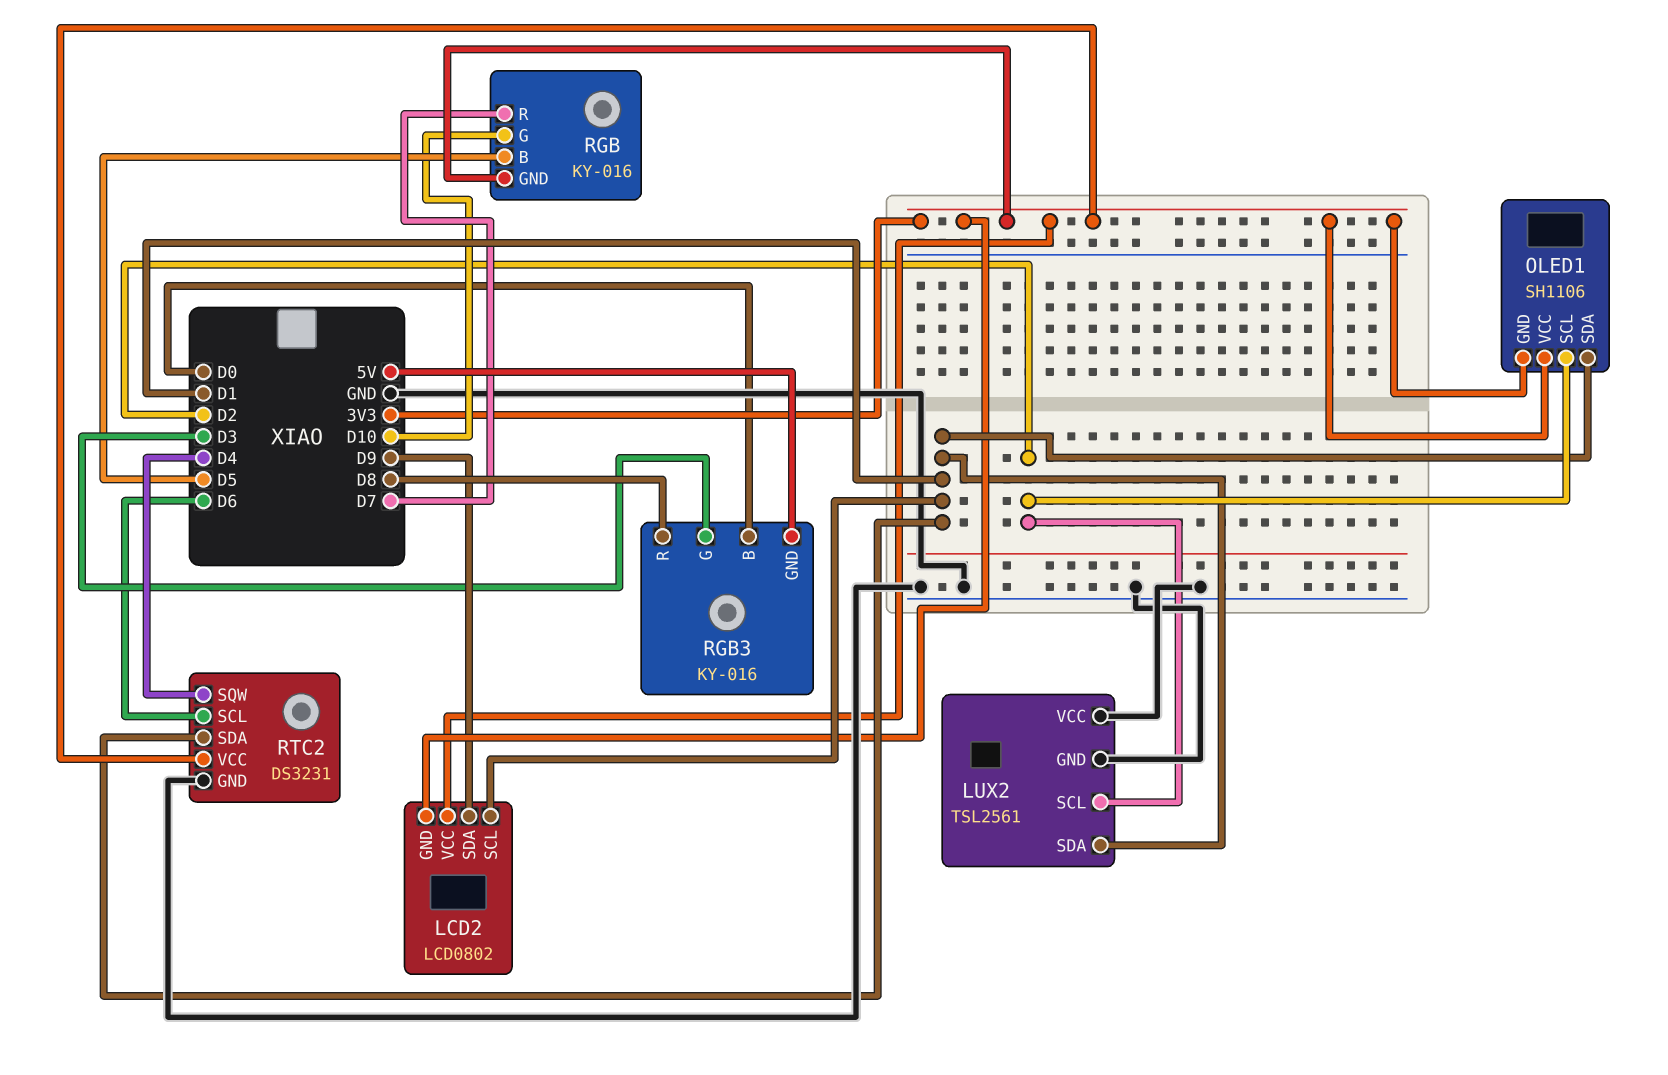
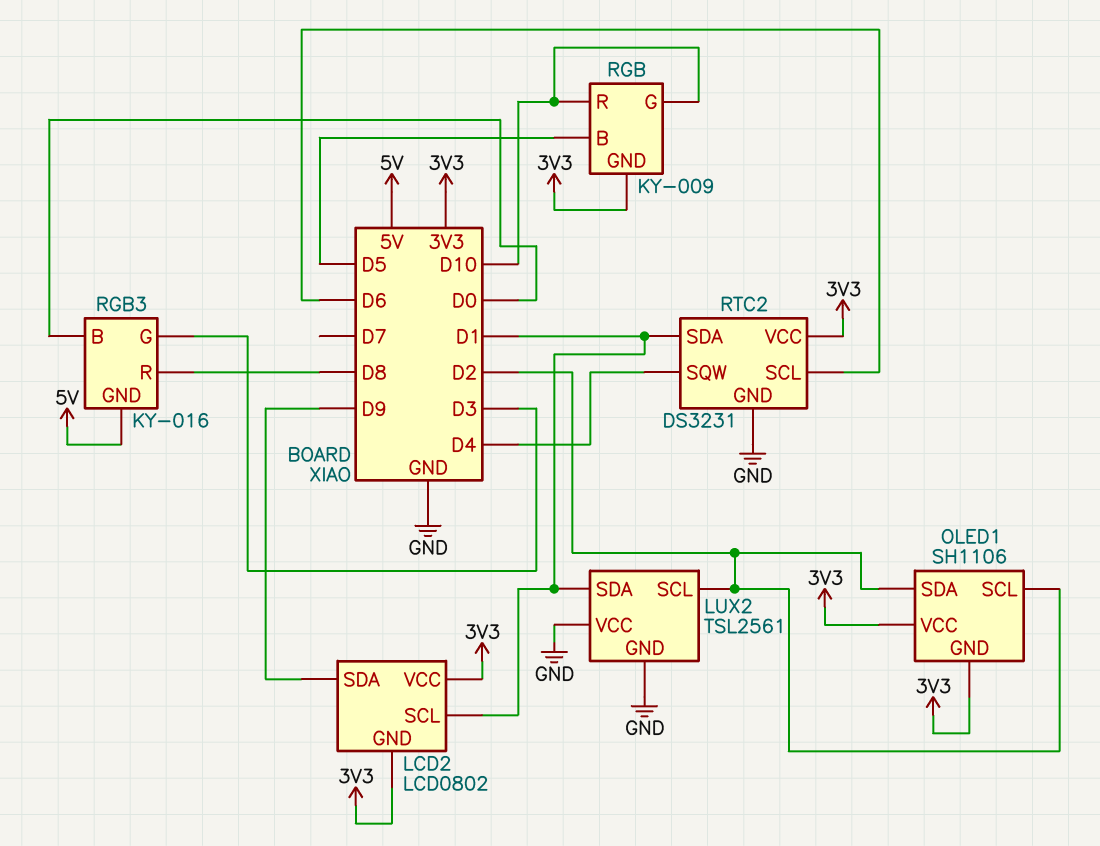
OLED1 pin SDA: D1 -> D2
RGB: KY-016 -> KY-009
RGB pin R: D7 -> D10

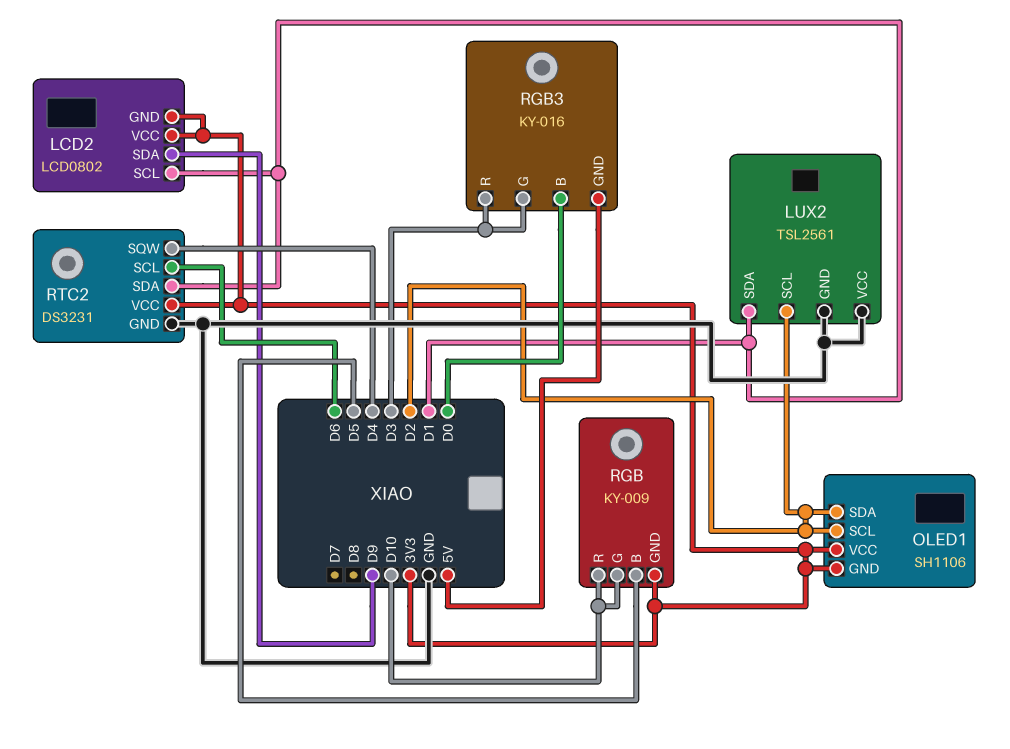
RGB3 pin R: D8 -> D3

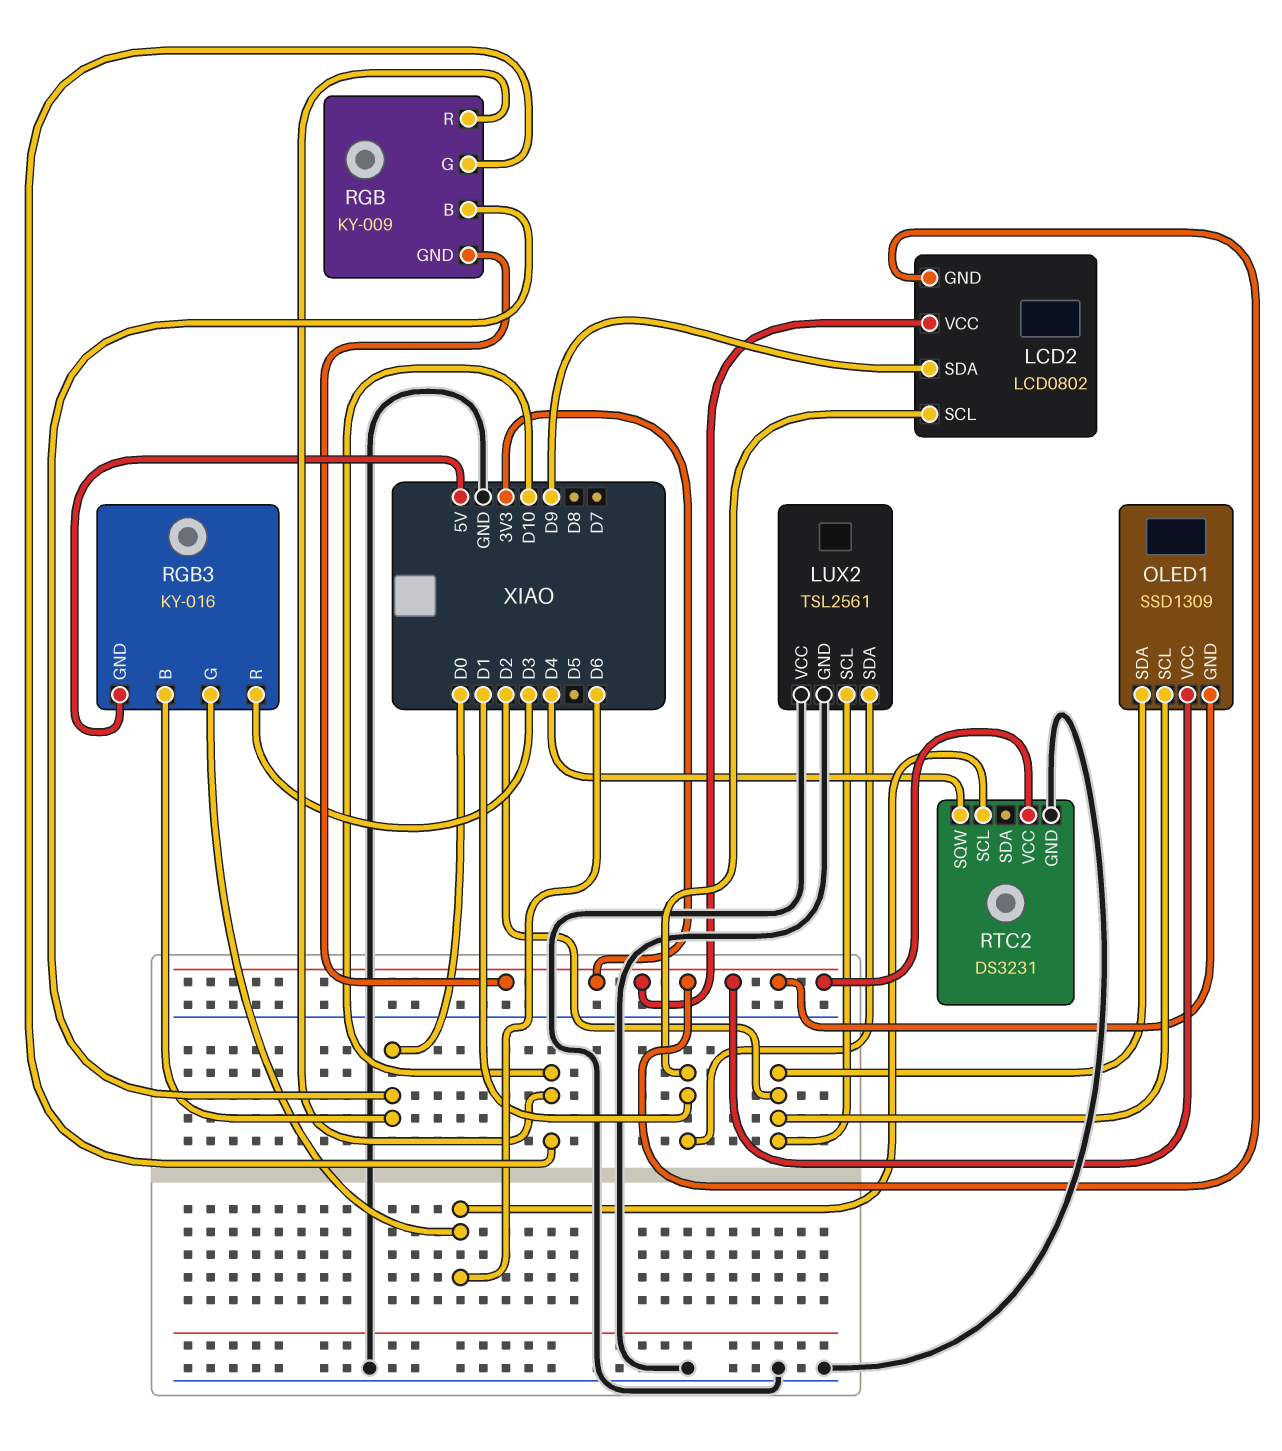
OLED1: SH1106 -> SSD1309
RGB pin B: D5 -> D0
RGB3 pin G: D3 -> D6
RTC2 pin SDA: D1 -> none

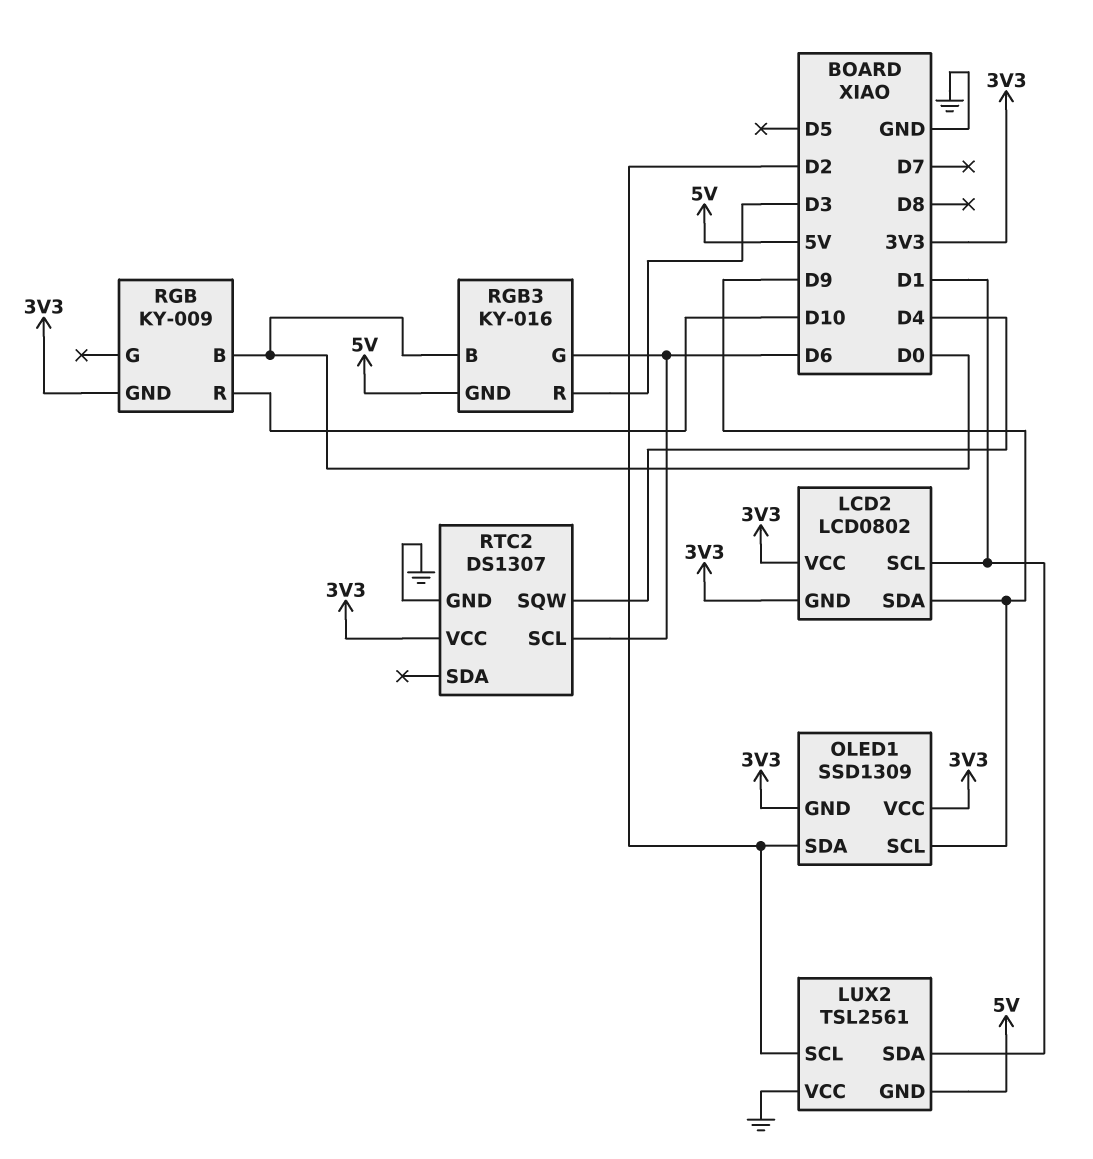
LUX2 pin GND: GND -> 5V
OLED1 pin SCL: D2 -> D9
RGB pin G: D10 -> none
RTC2: DS3231 -> DS1307

